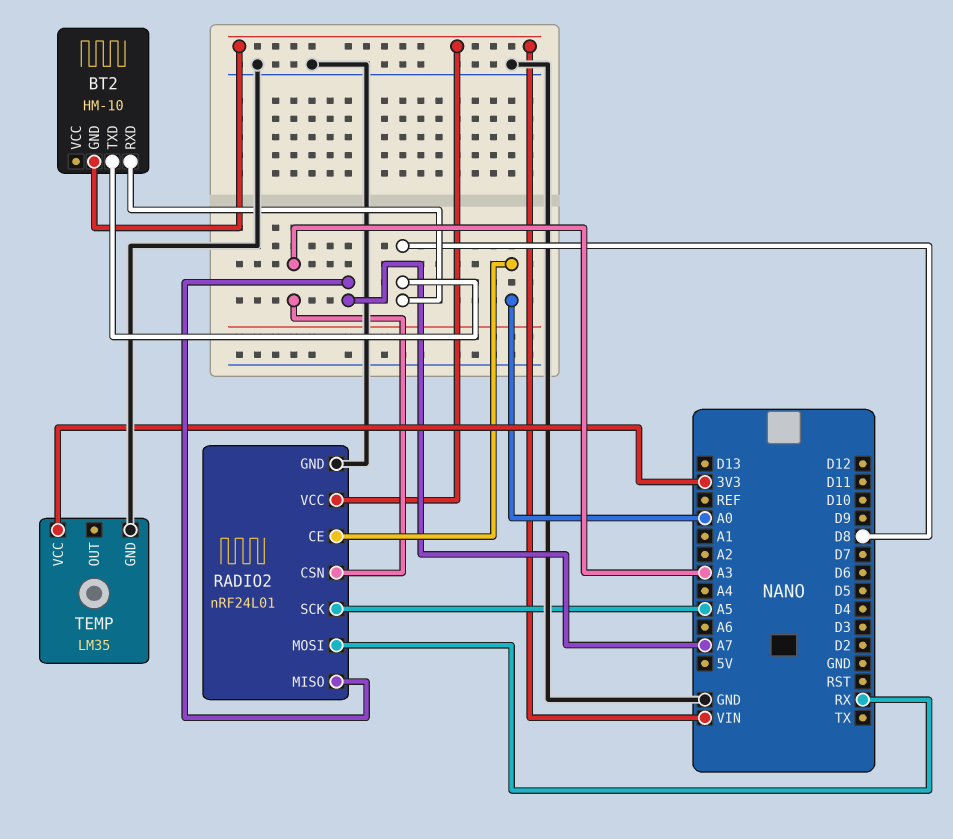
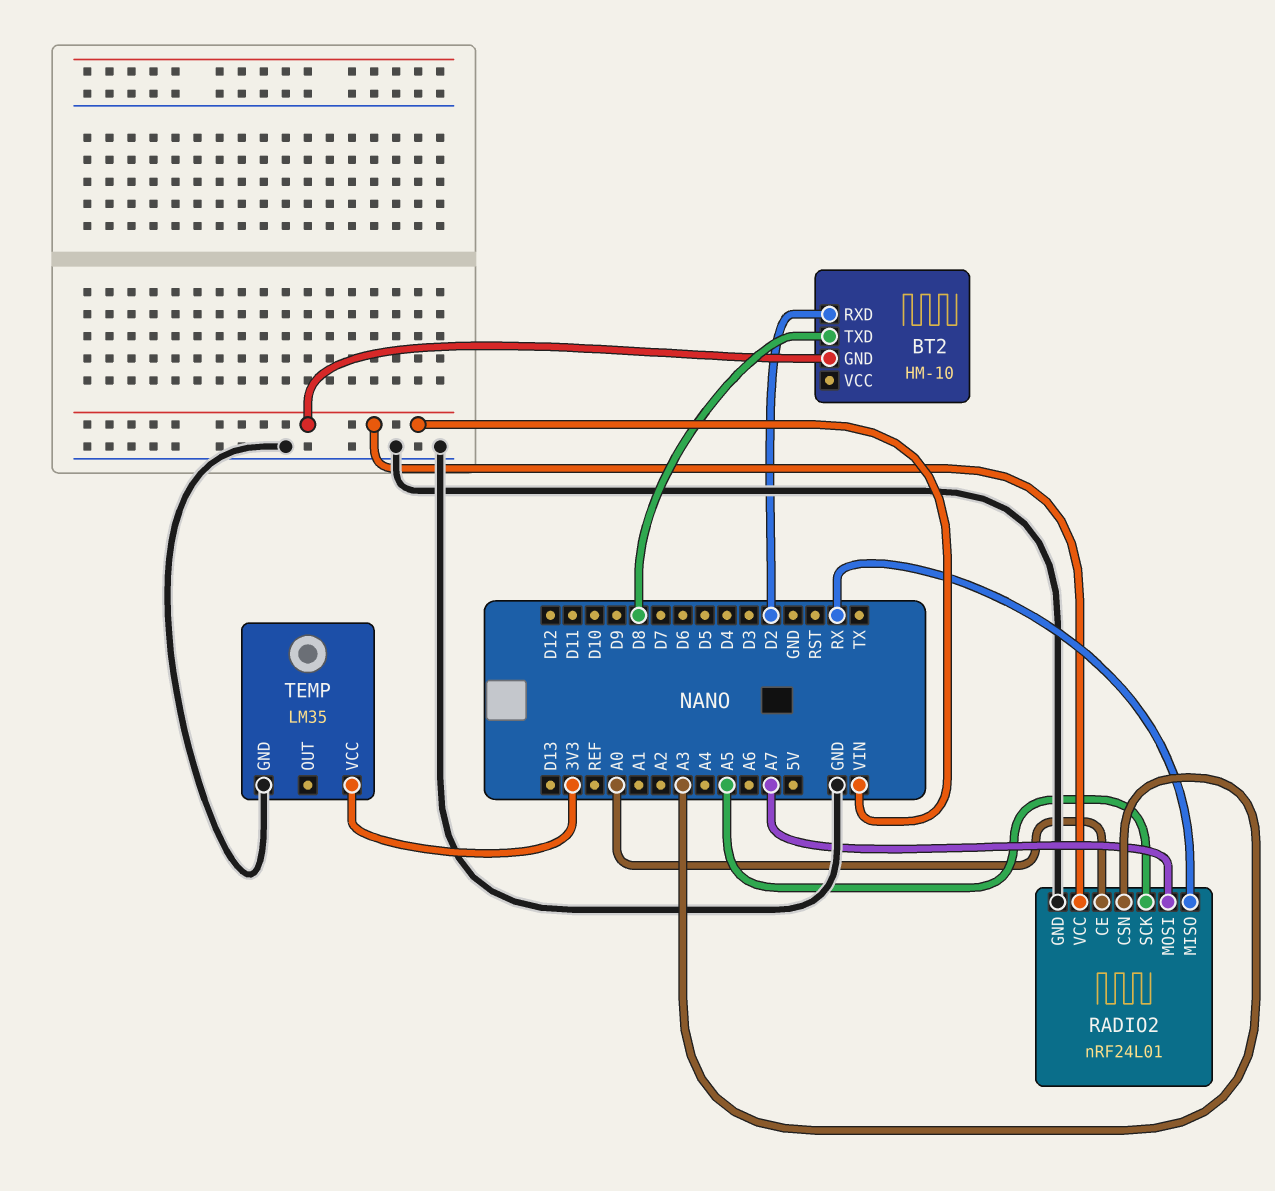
BT2 pin RXD: D8 -> D2
RADIO2 pin MISO: A7 -> RX
RADIO2 pin MOSI: RX -> A7

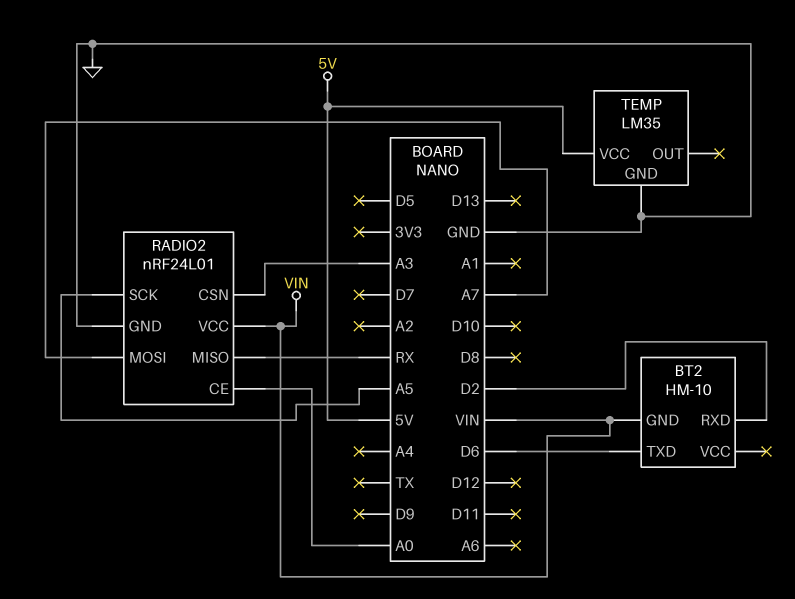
BT2 pin TXD: D8 -> D6
TEMP pin VCC: 3V3 -> 5V

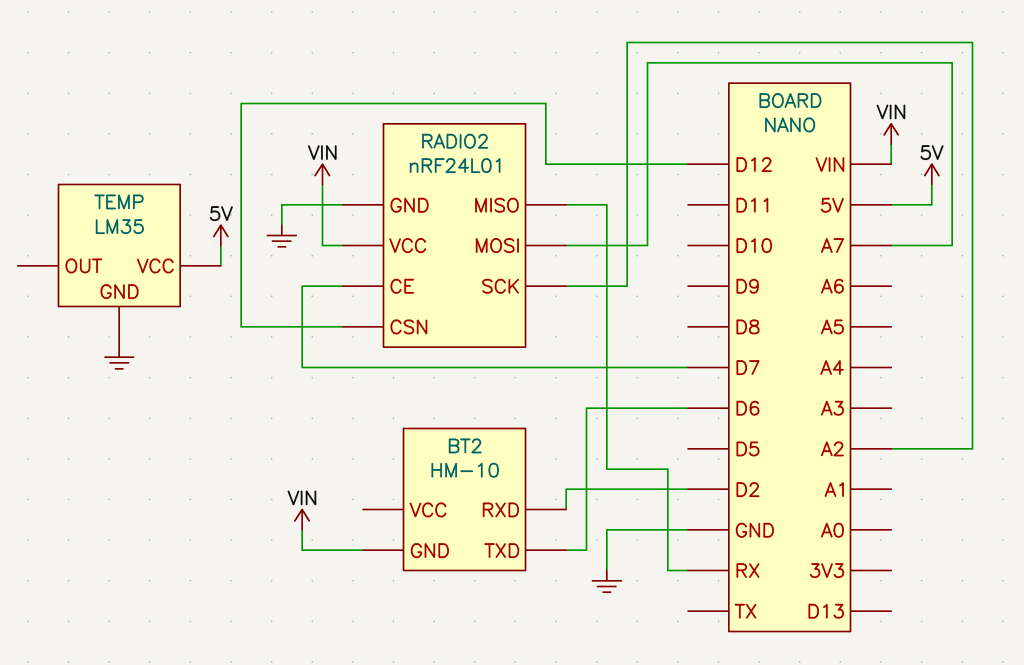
RADIO2 pin CE: A0 -> D7
RADIO2 pin CSN: A3 -> D12
RADIO2 pin SCK: A5 -> A2

